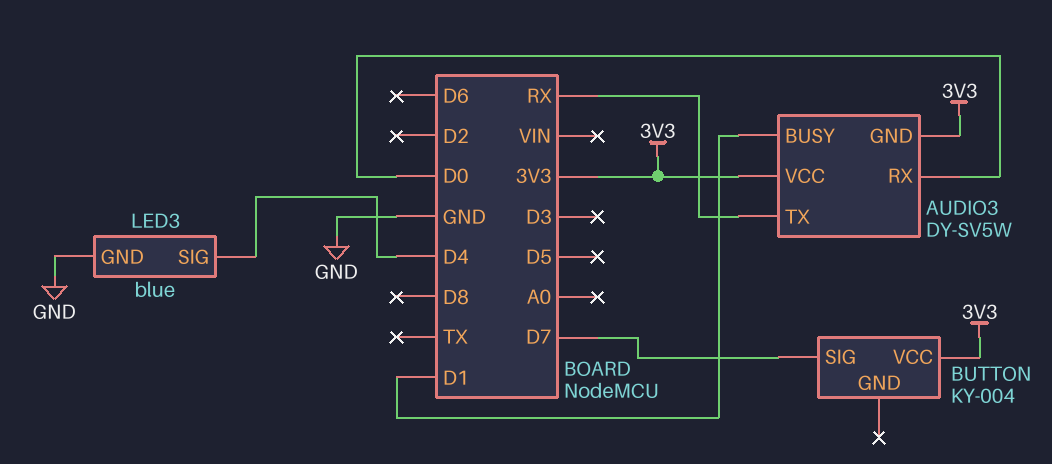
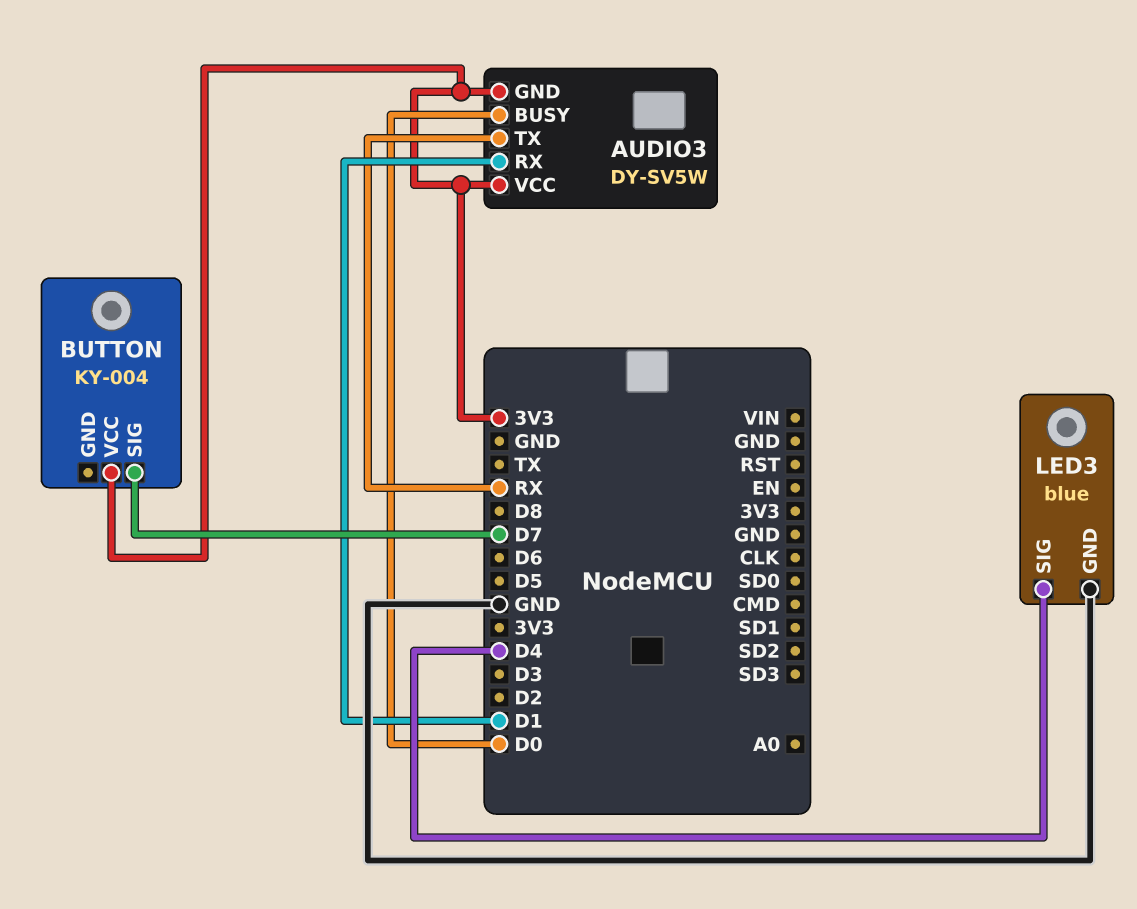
AUDIO3 pin BUSY: D1 -> D0
AUDIO3 pin RX: D0 -> D1

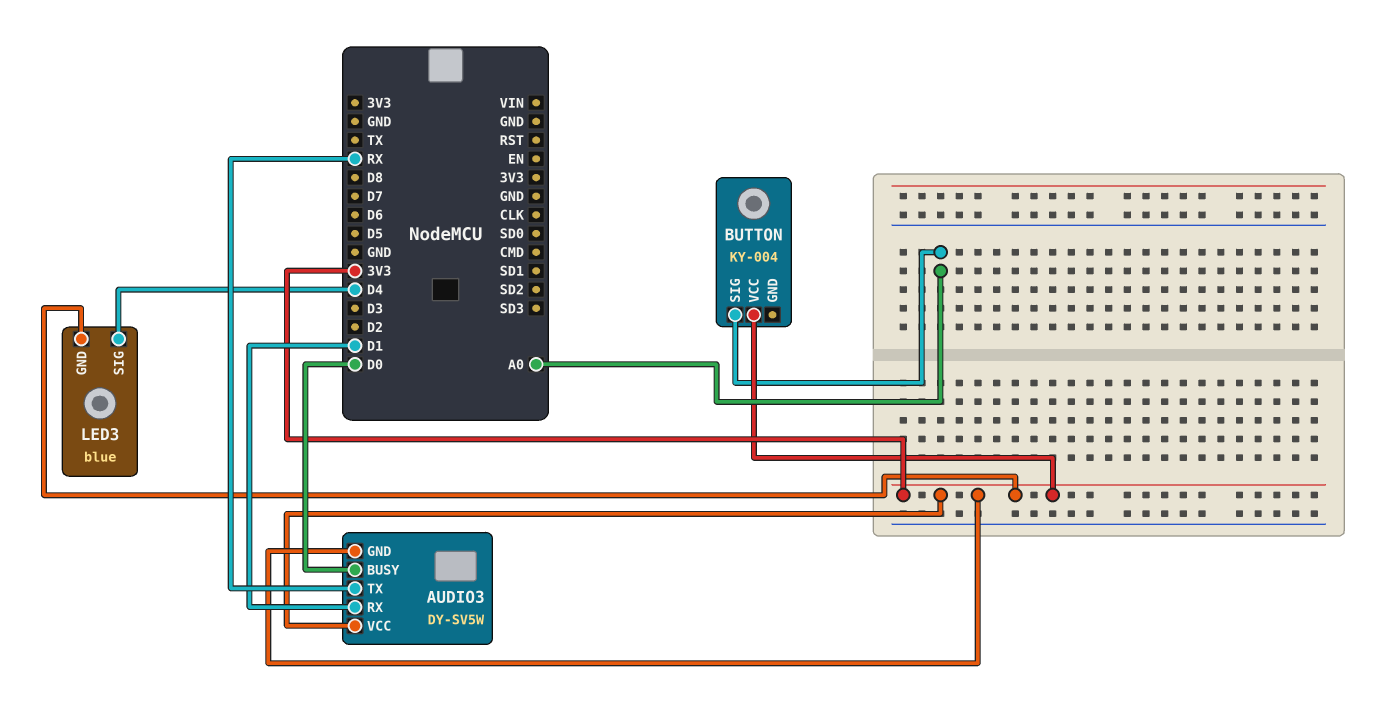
BUTTON pin SIG: D7 -> A0
LED3 pin GND: GND -> 3V3

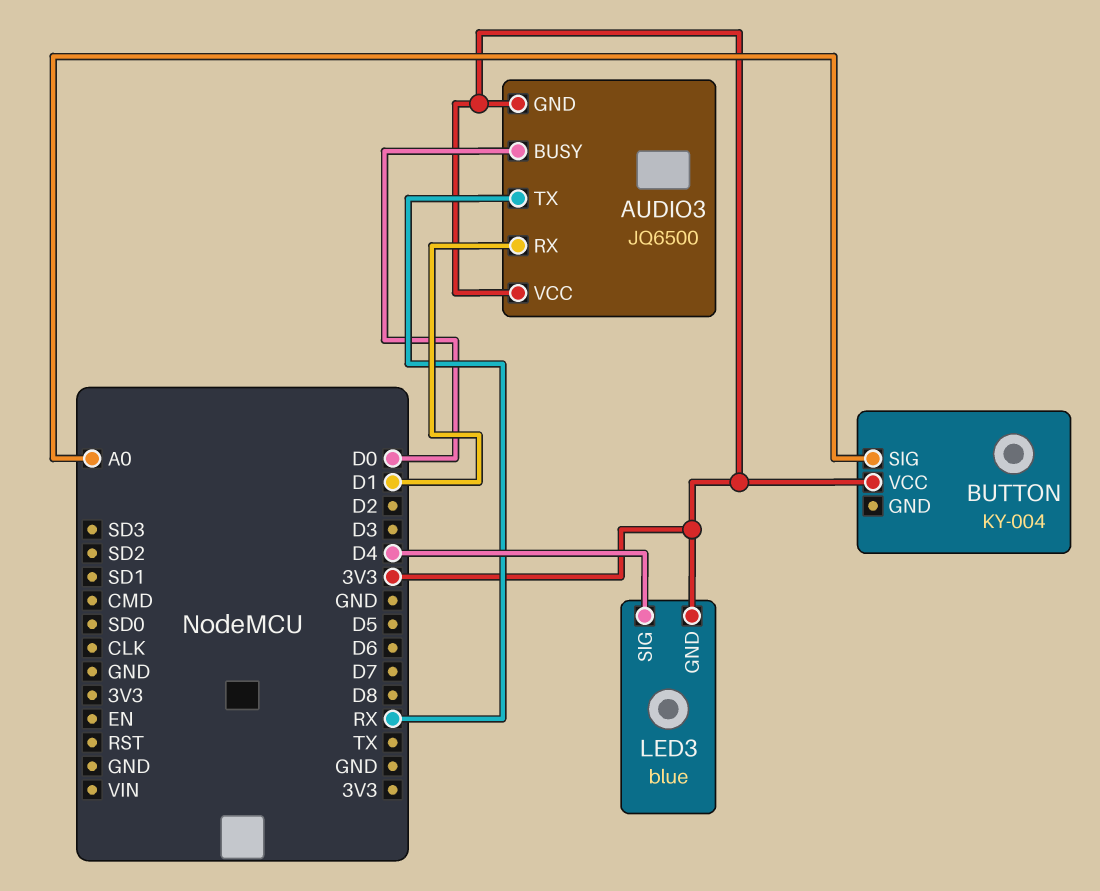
AUDIO3: DY-SV5W -> JQ6500

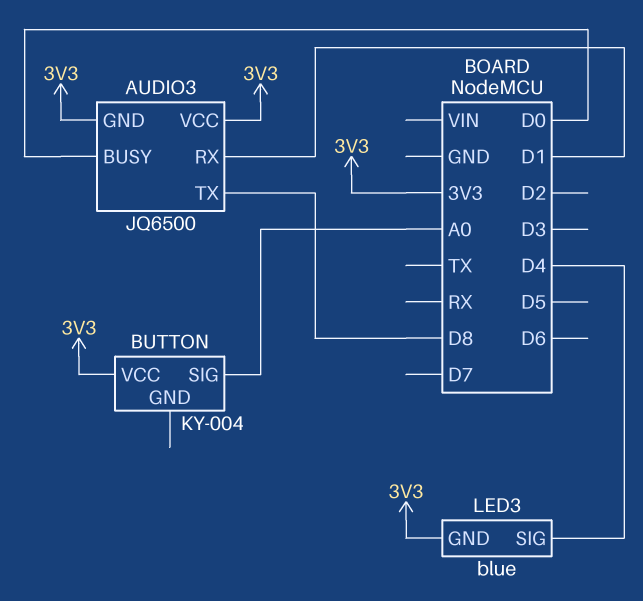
AUDIO3 pin TX: RX -> D8

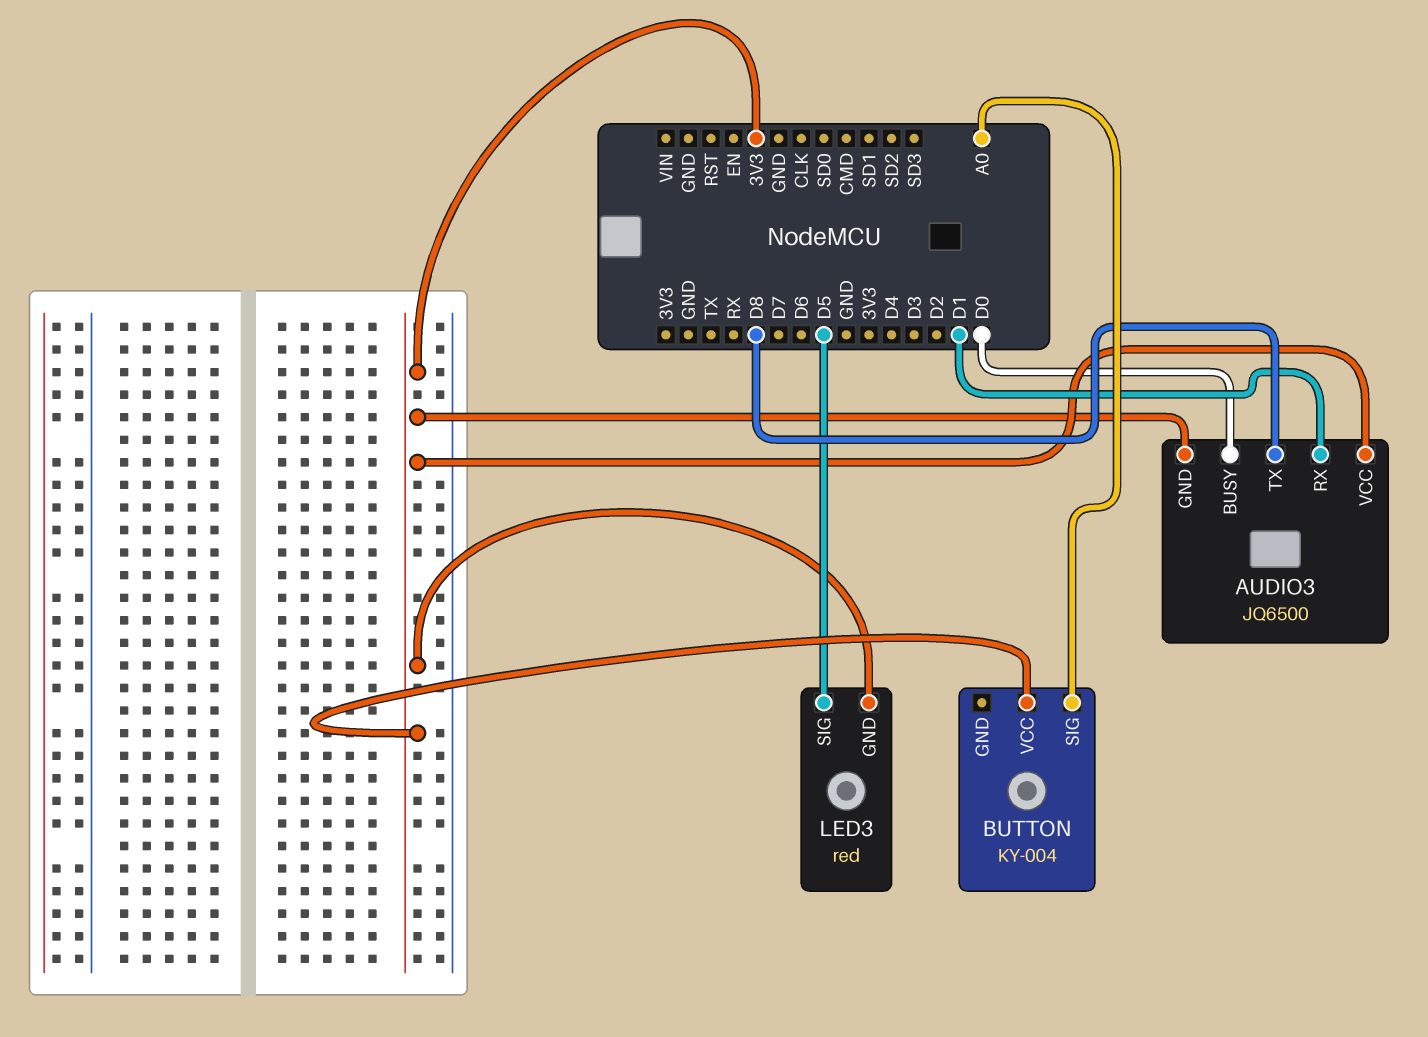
LED3: blue -> red
LED3 pin SIG: D4 -> D5

